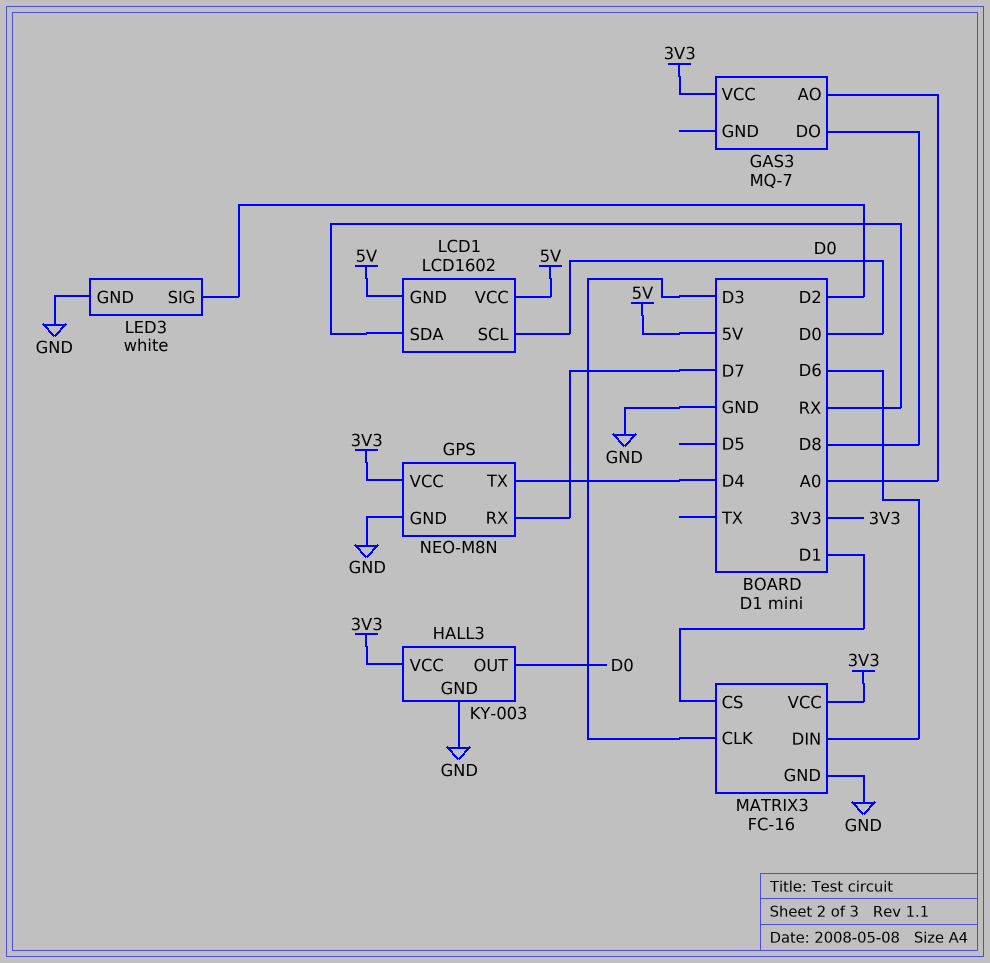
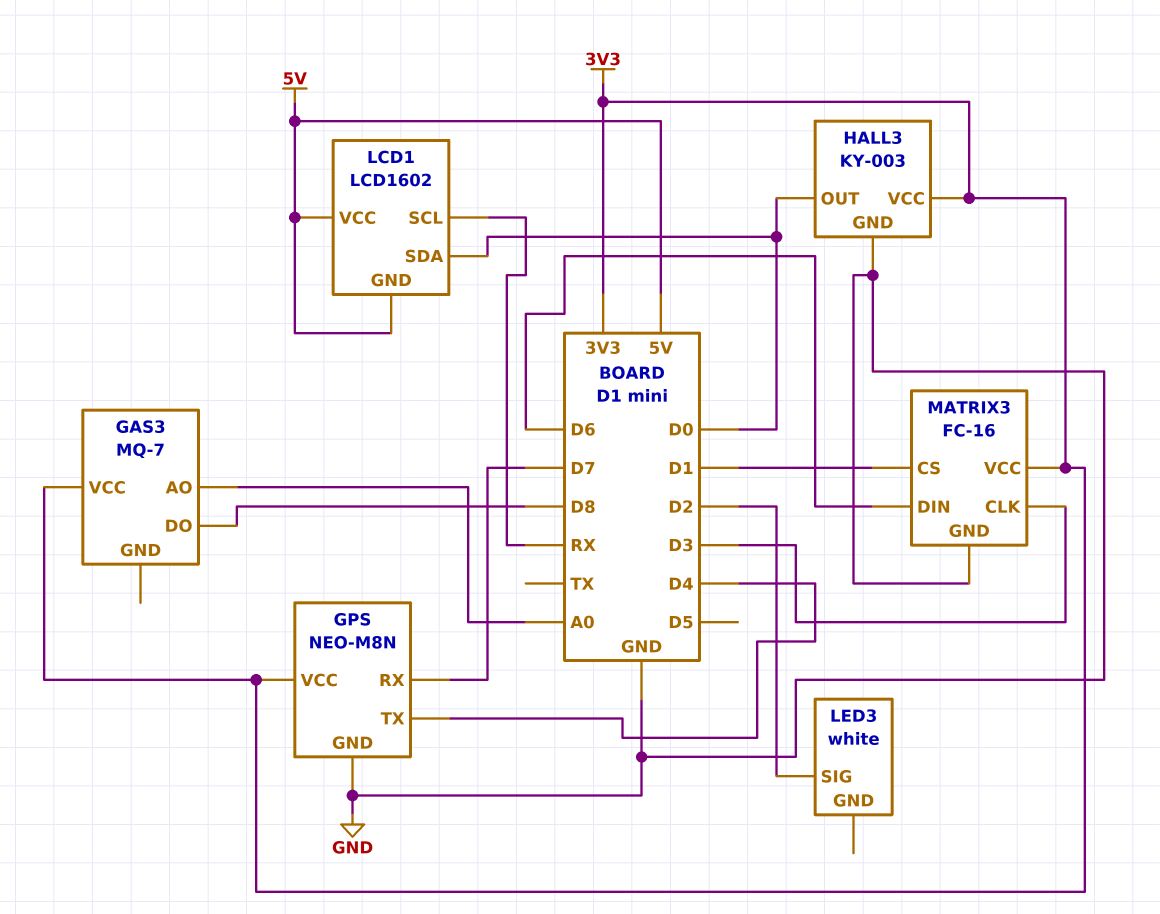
LCD1 pin SCL: D0 -> RX
LCD1 pin SDA: RX -> D0
LED3 pin GND: GND -> none

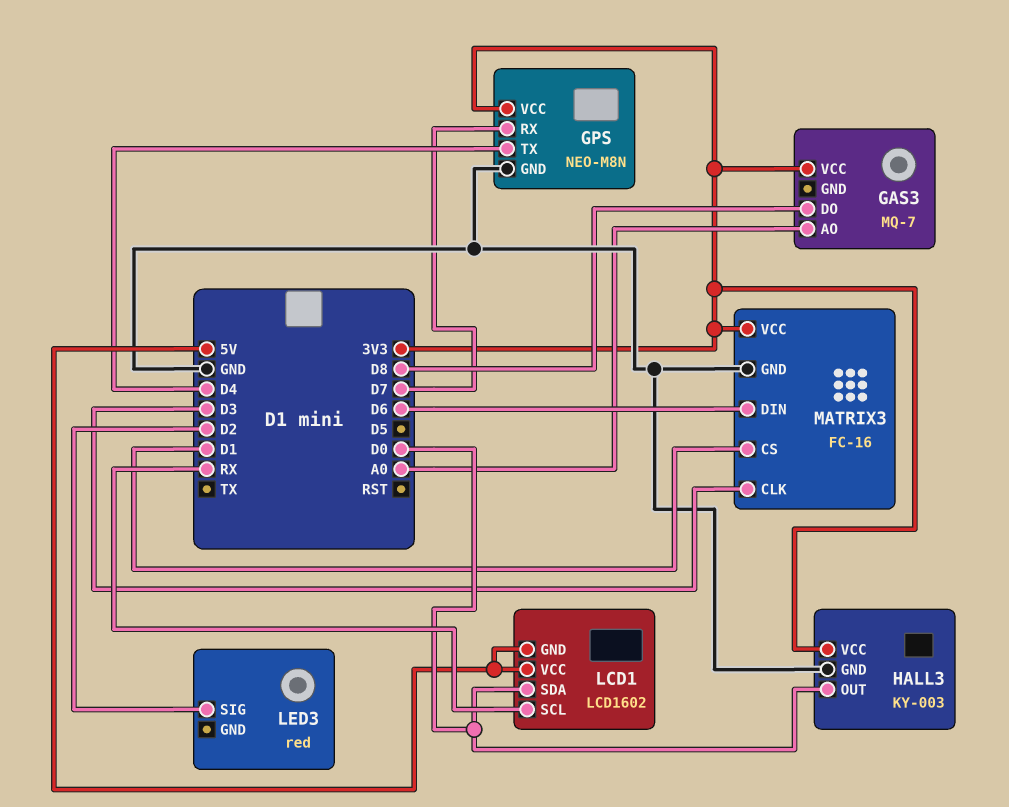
LED3: white -> red

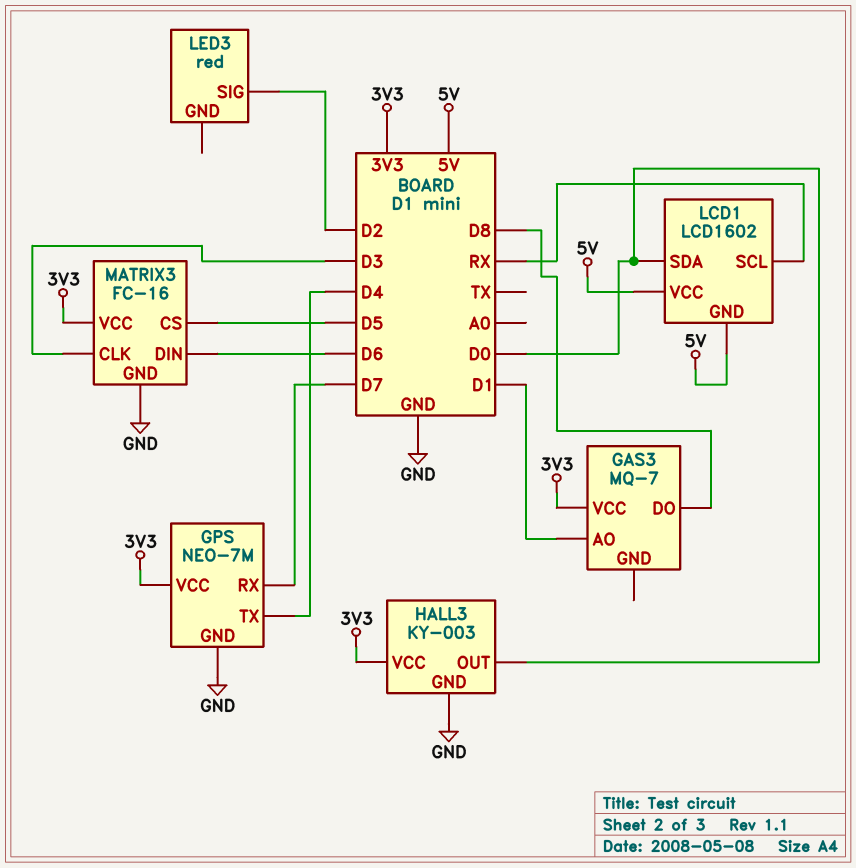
GAS3 pin AO: A0 -> D1
GPS: NEO-M8N -> NEO-7M
MATRIX3 pin CS: D1 -> D5

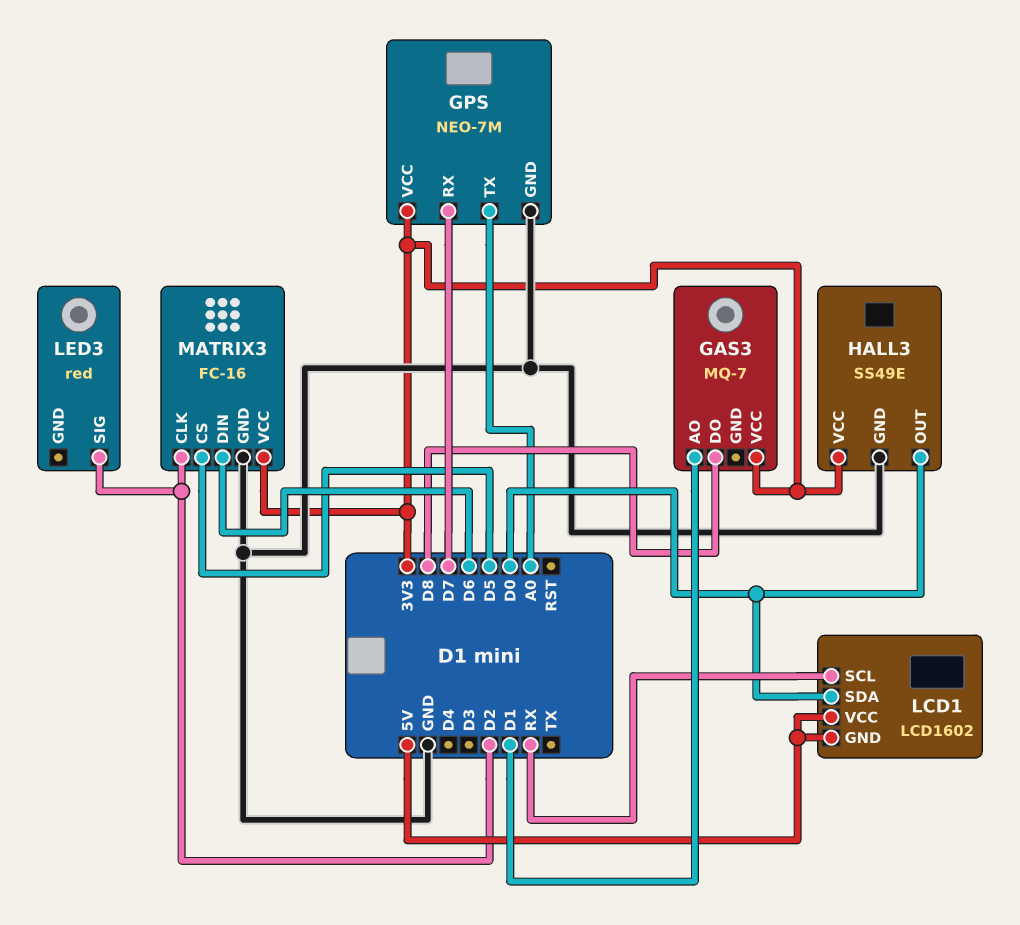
GPS pin TX: D4 -> A0
HALL3: KY-003 -> SS49E
MATRIX3 pin CLK: D3 -> D2

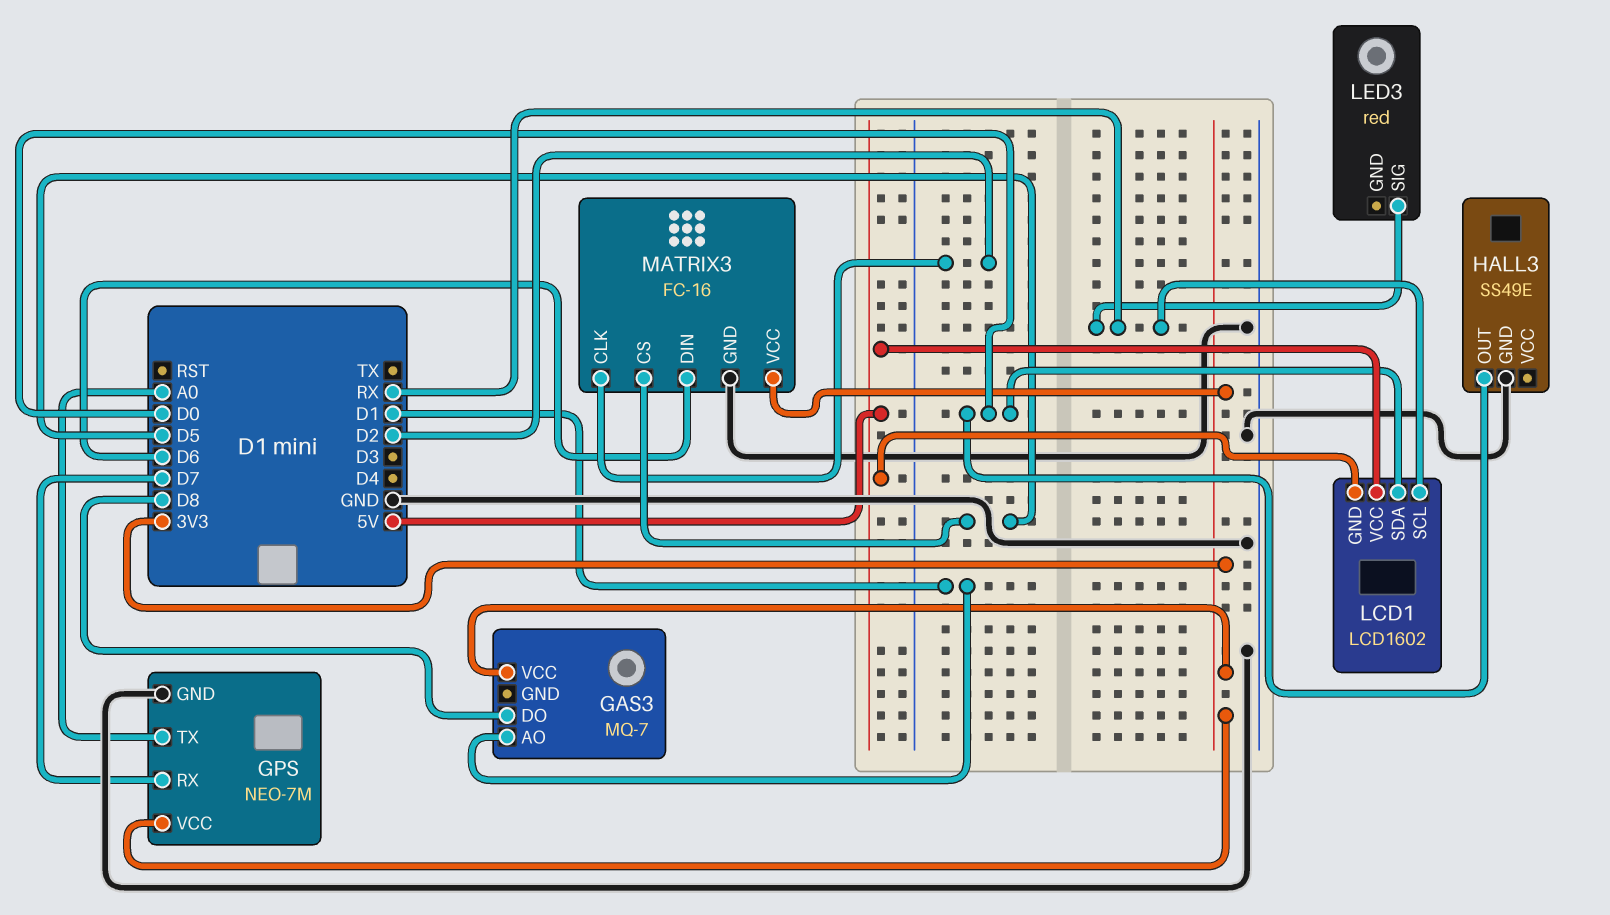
HALL3 pin VCC: 3V3 -> none
LED3 pin SIG: D2 -> RX

